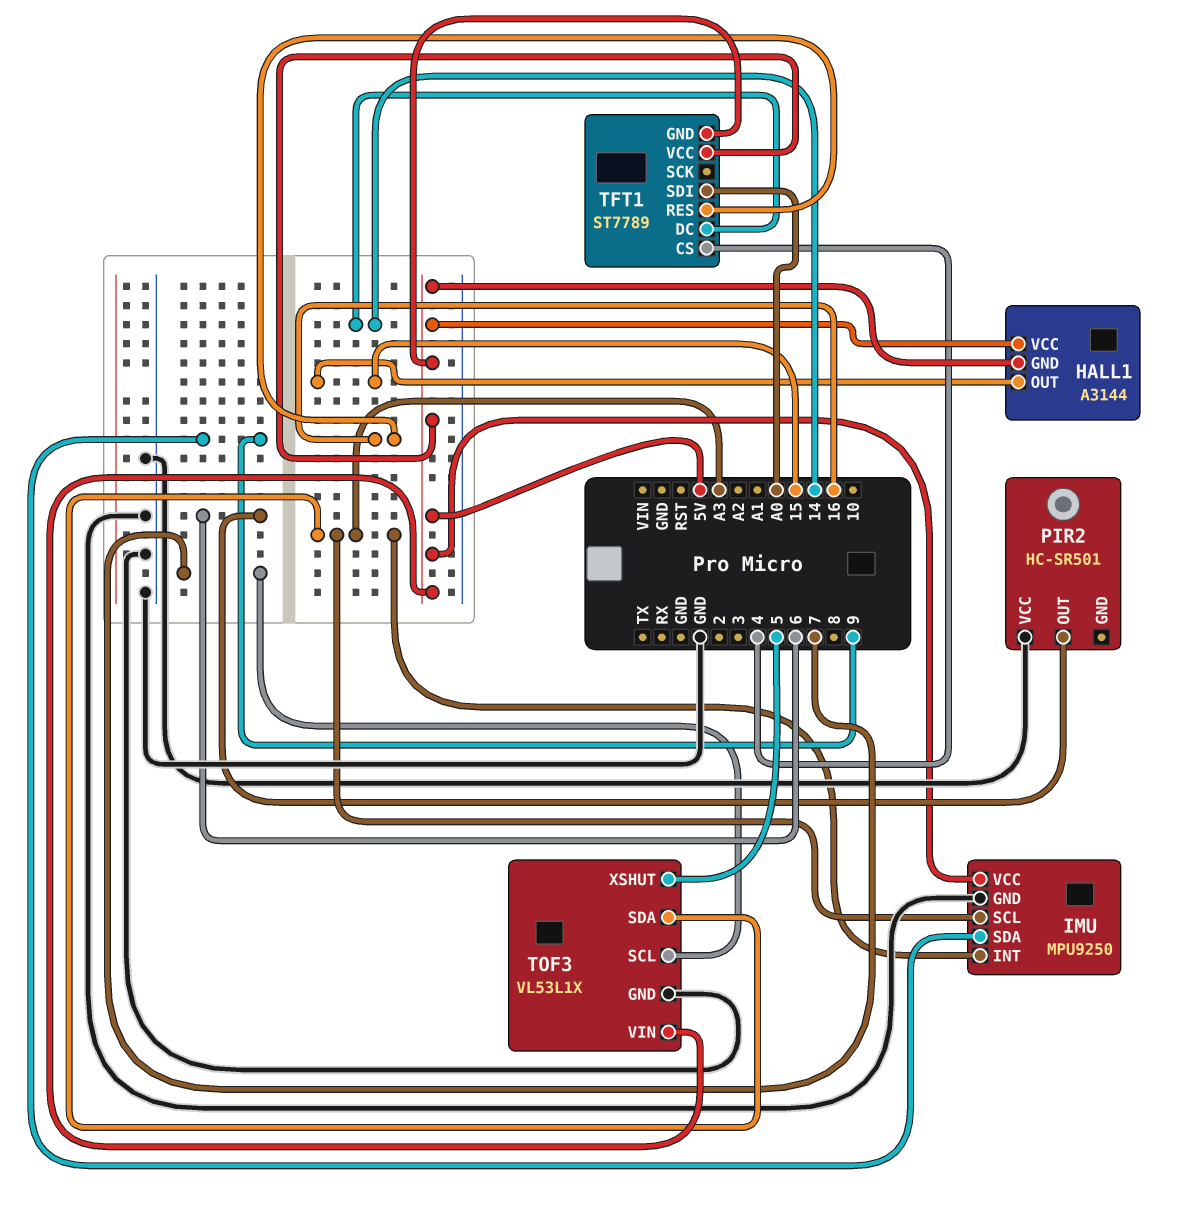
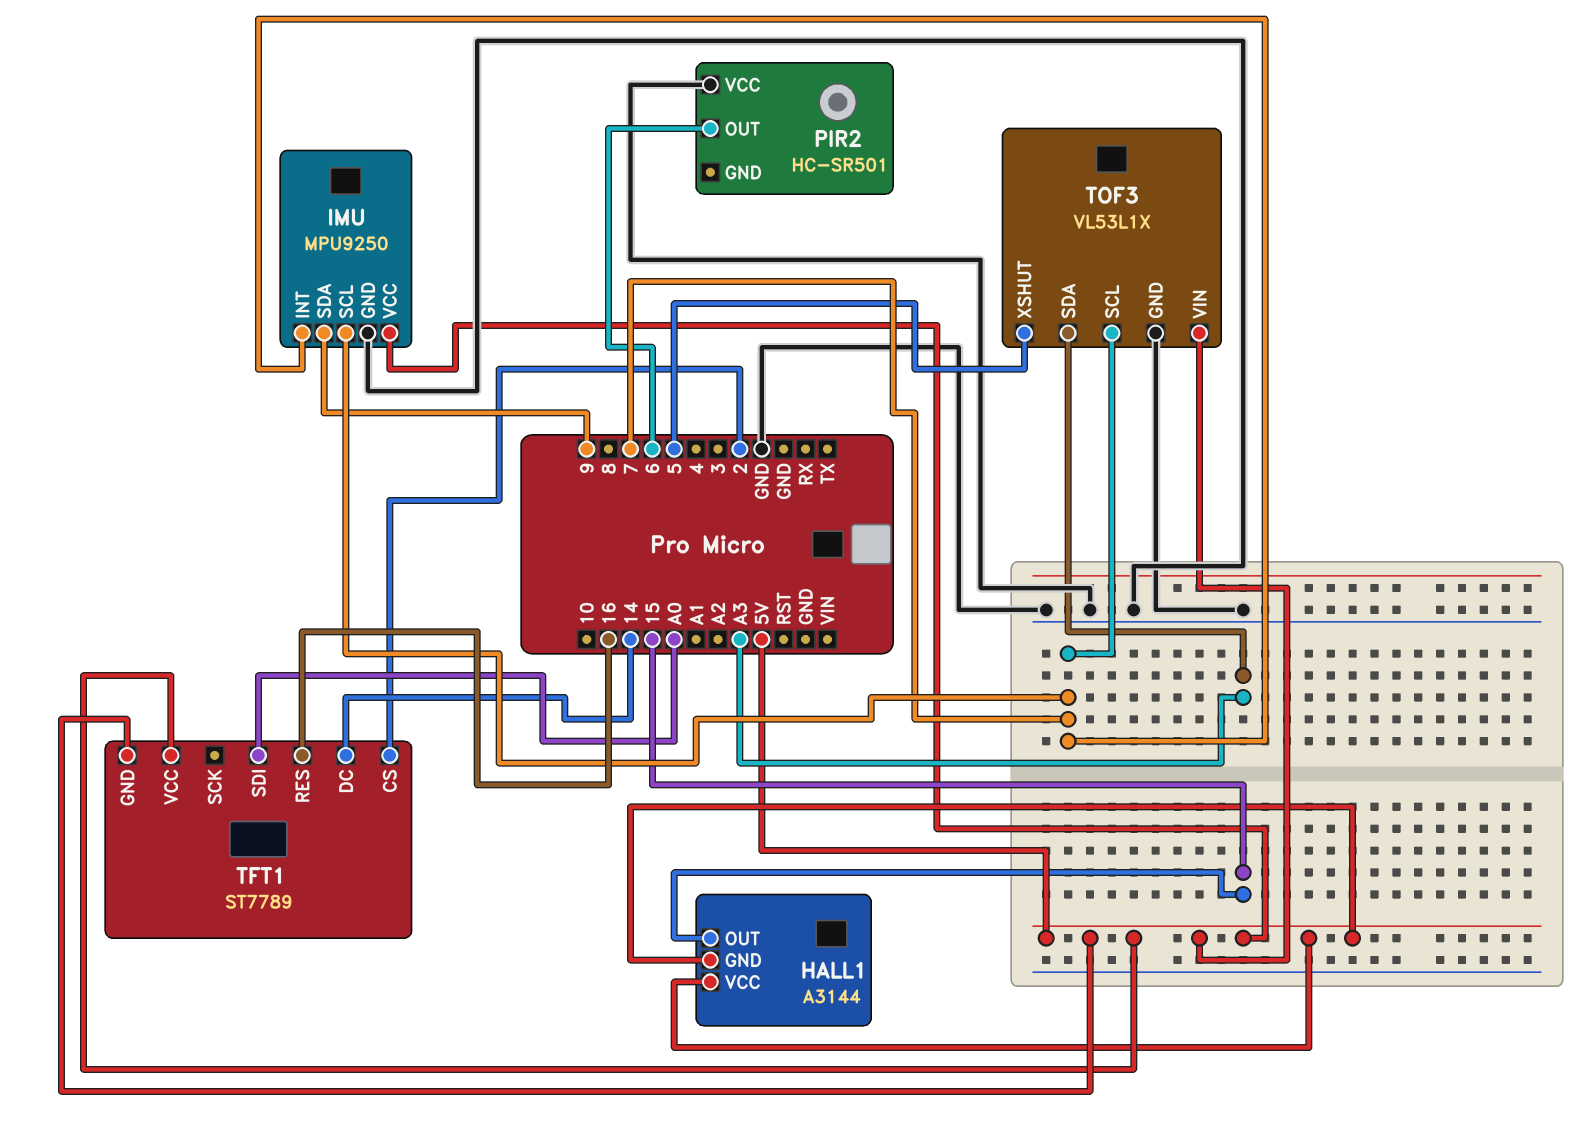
IMU pin INT: A3 -> 7
IMU pin SCL: A3 -> 7
TFT1 pin CS: 4 -> 2

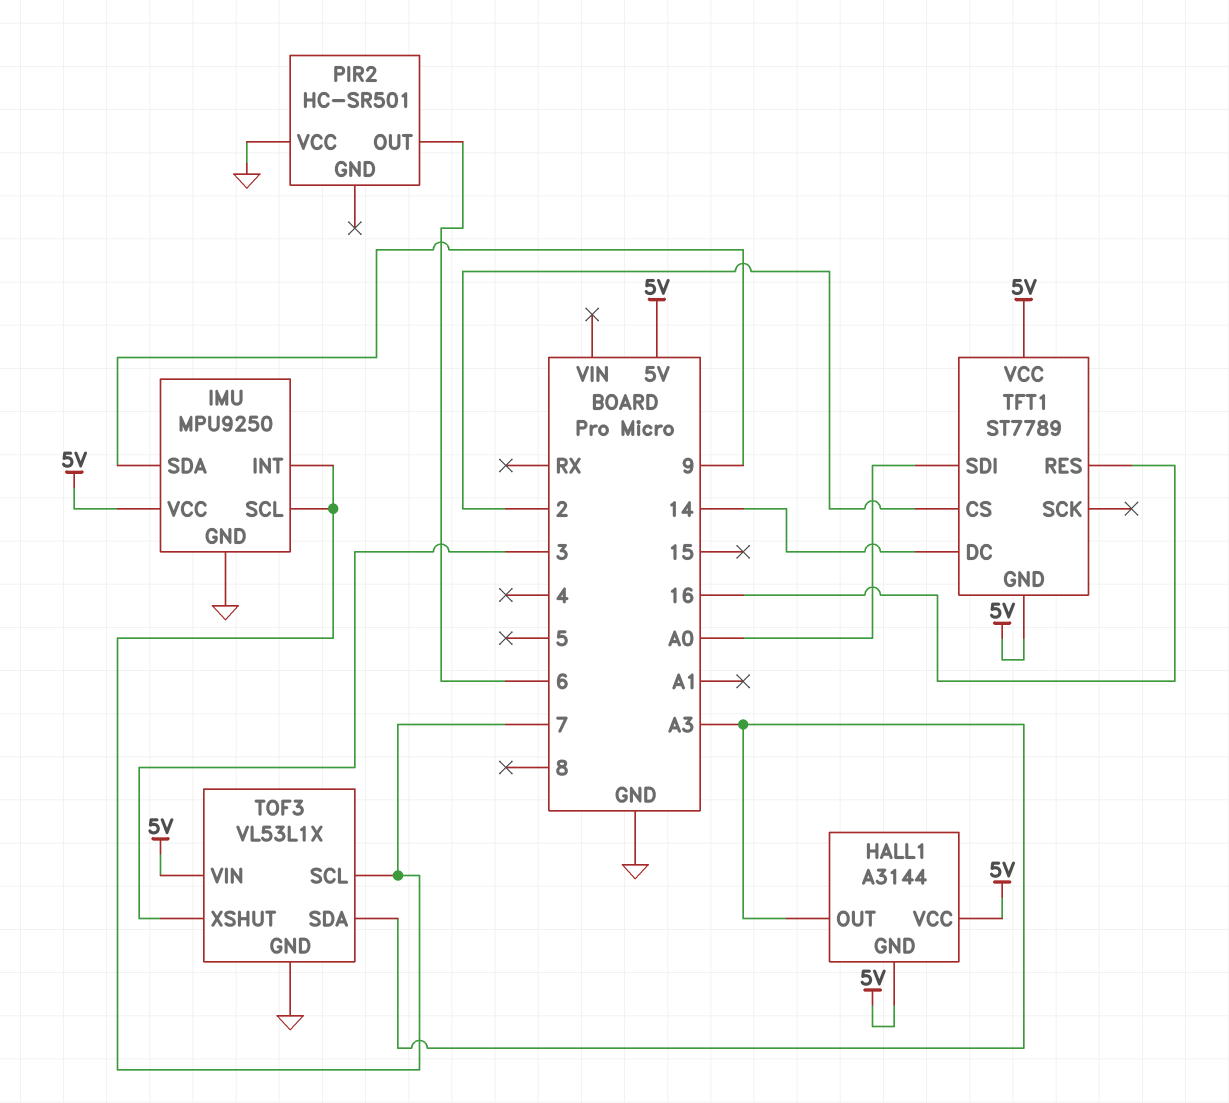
HALL1 pin OUT: 15 -> A3
TOF3 pin XSHUT: 5 -> 3

